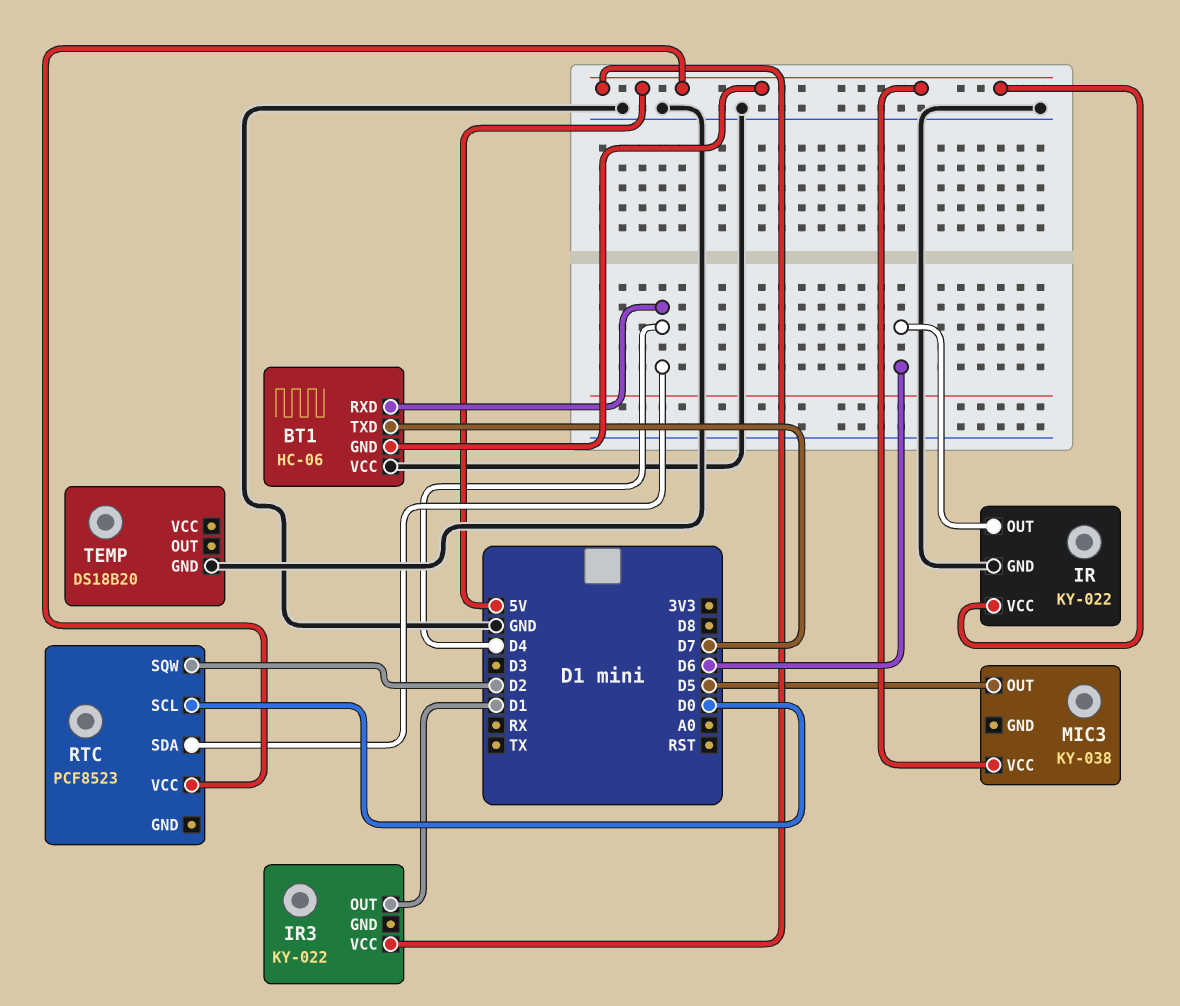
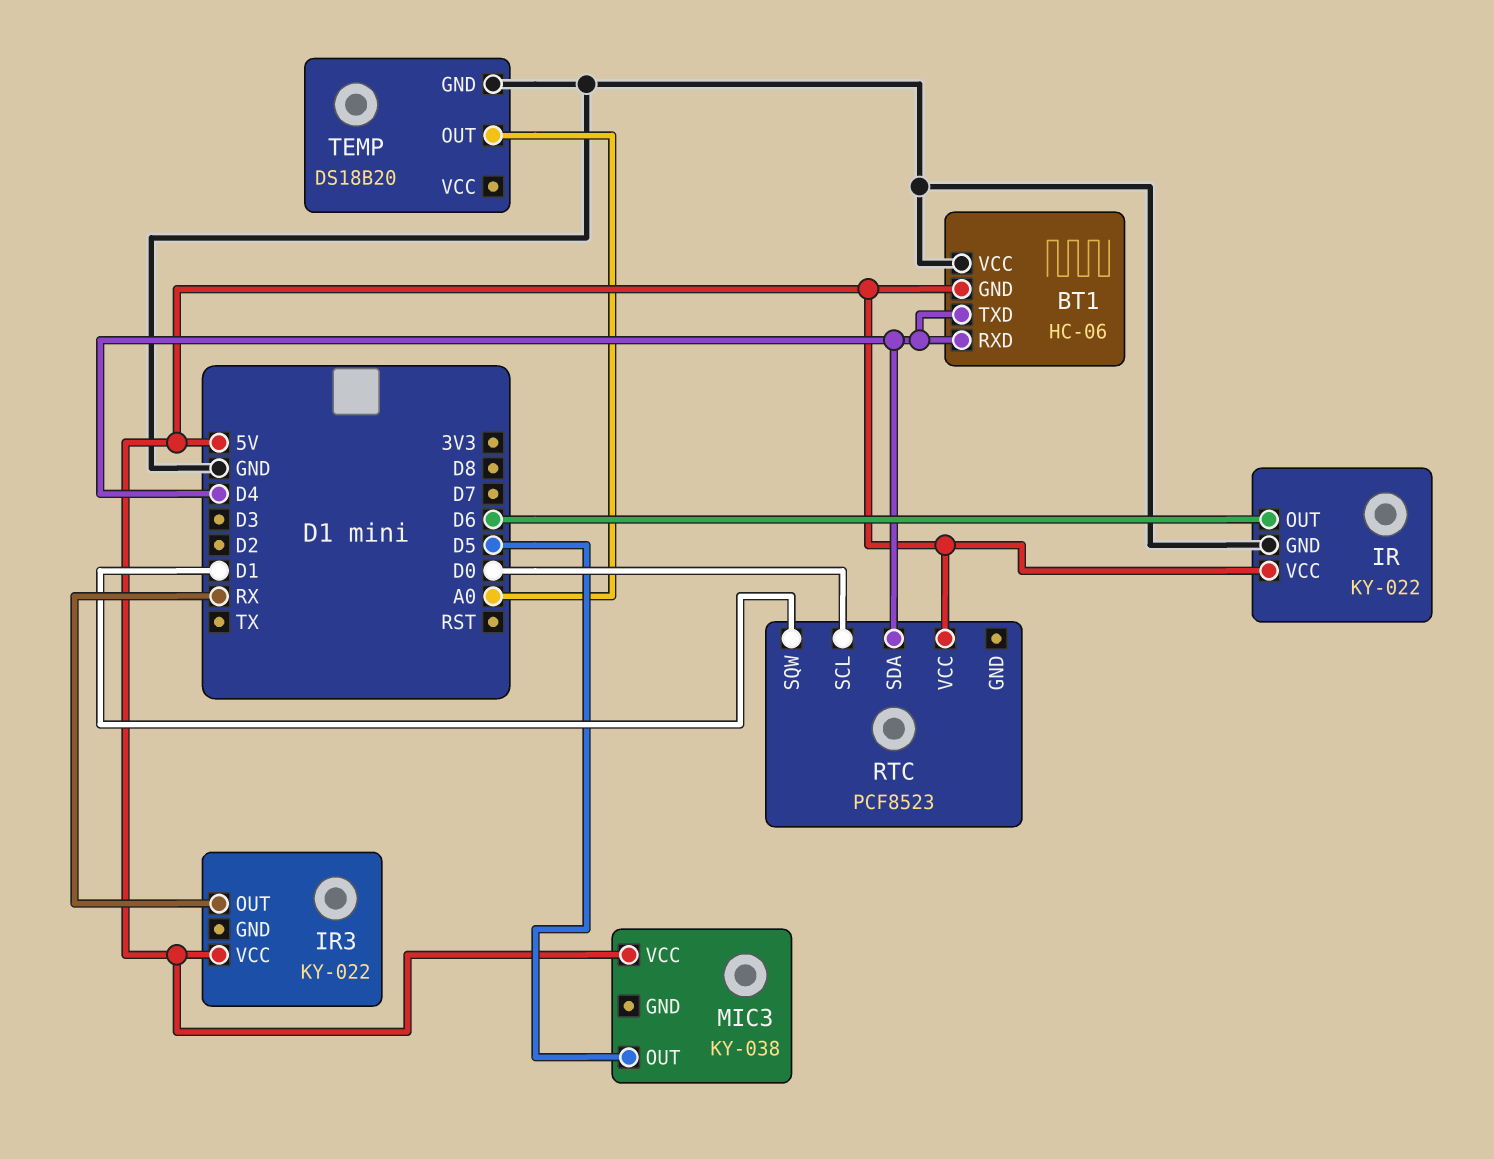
BT1 pin TXD: D7 -> D4
IR3 pin OUT: D1 -> RX
RTC pin SQW: D2 -> D1
TEMP pin OUT: none -> A0

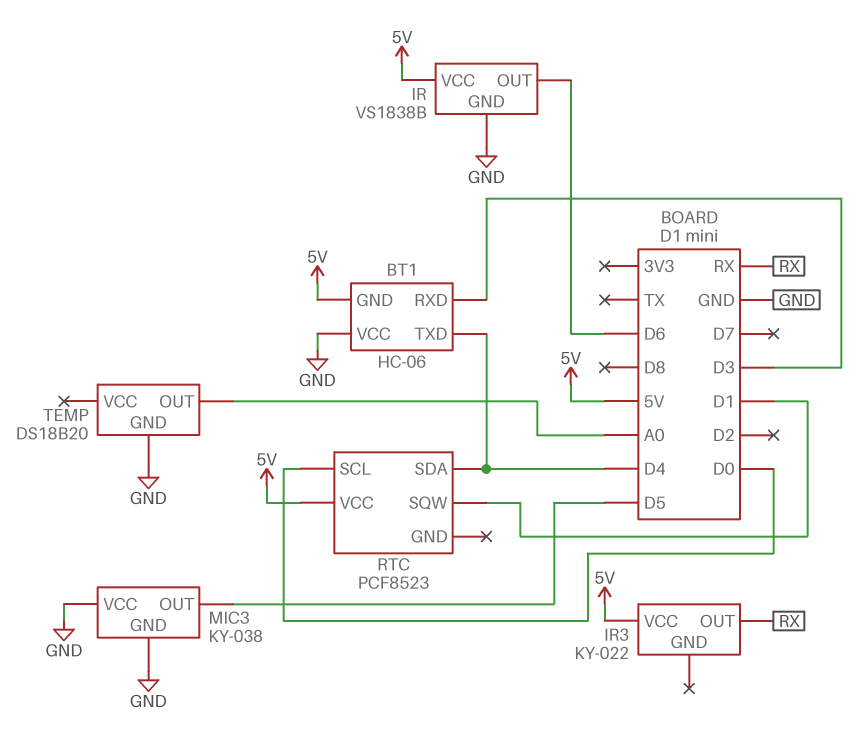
BT1 pin RXD: D4 -> D3
IR: KY-022 -> VS1838B
MIC3 pin GND: none -> GND
MIC3 pin VCC: 5V -> GND

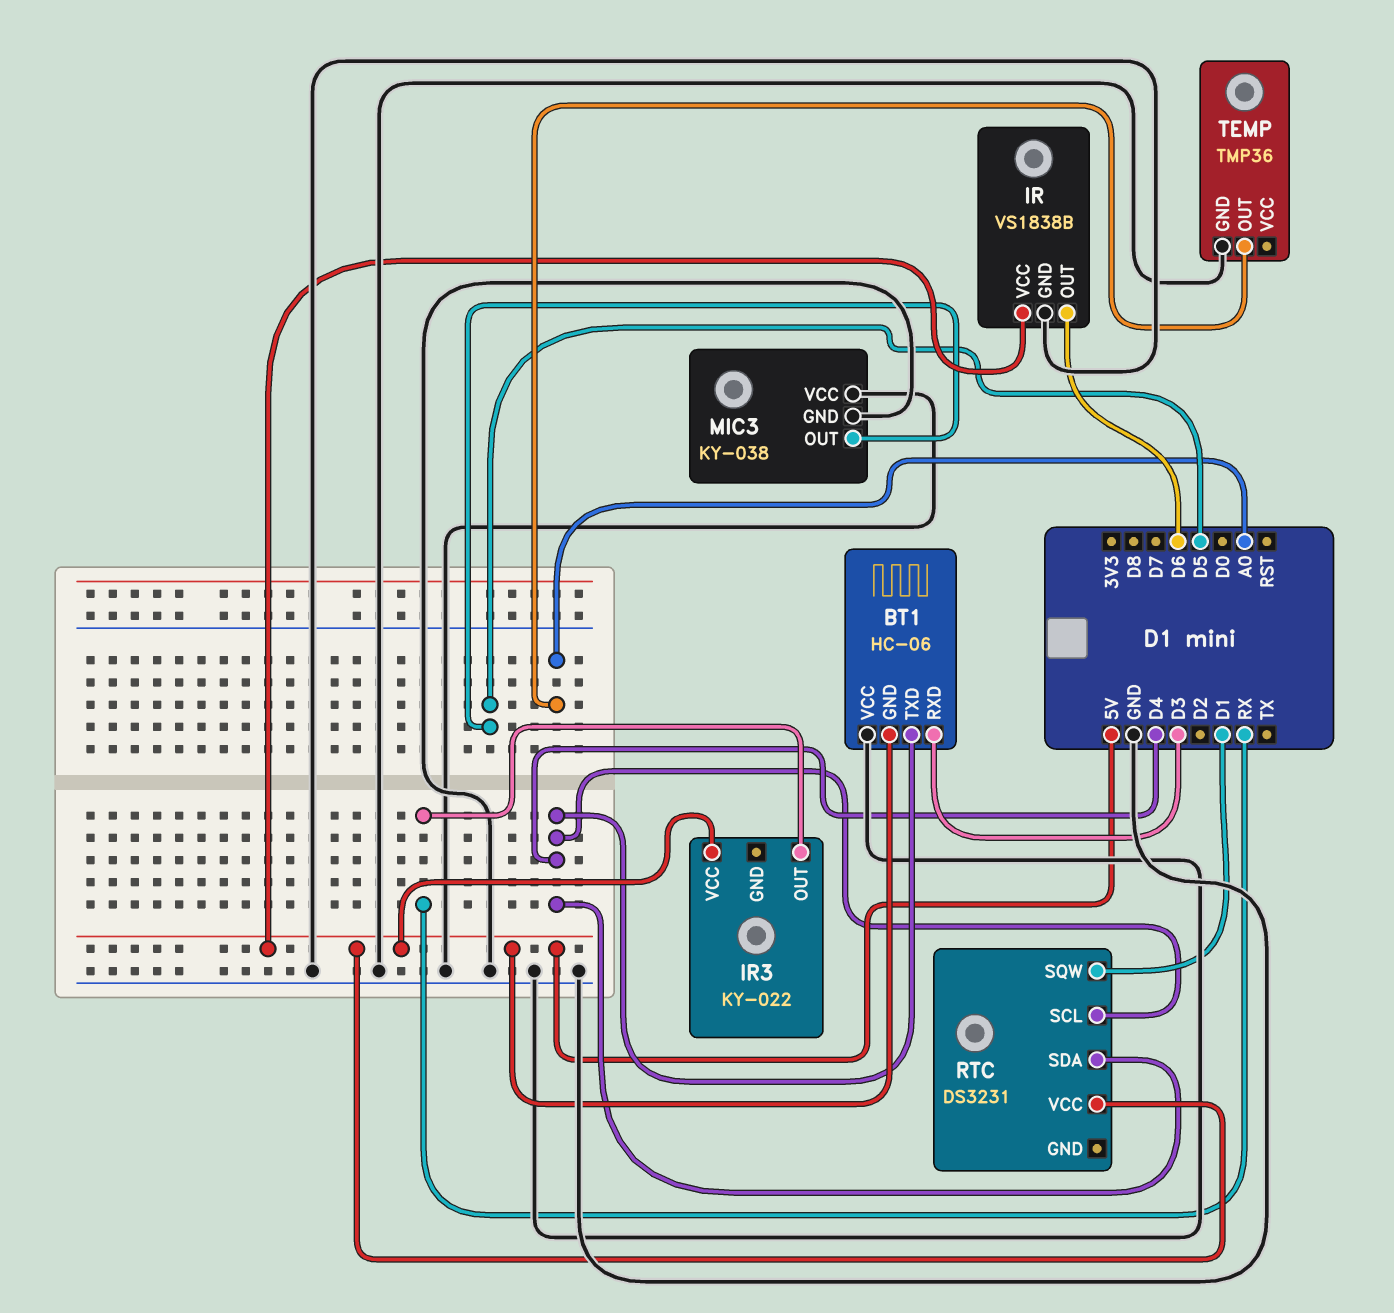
RTC: PCF8523 -> DS3231
RTC pin SCL: D0 -> D4
TEMP: DS18B20 -> TMP36

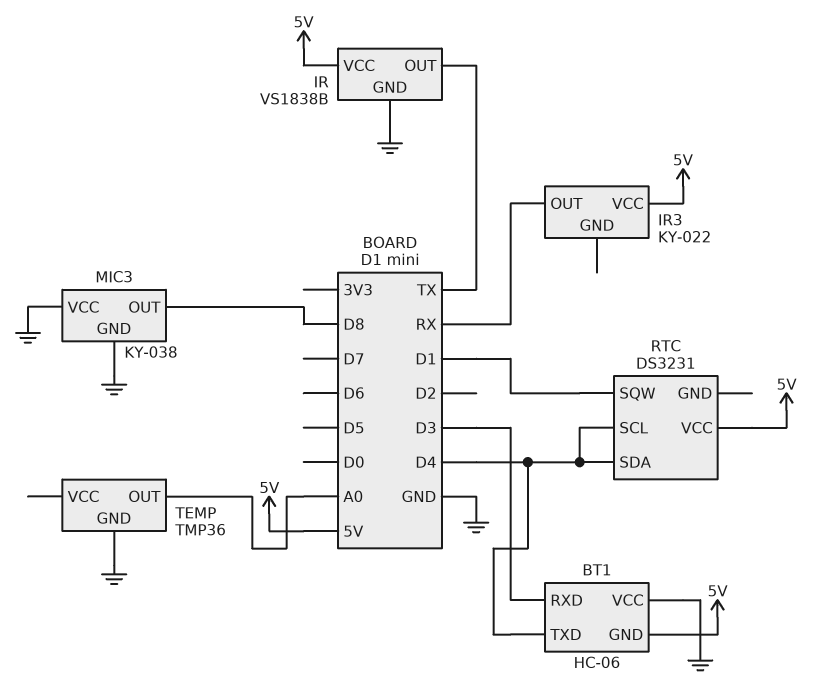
IR pin OUT: D6 -> TX
MIC3 pin OUT: D5 -> D8

